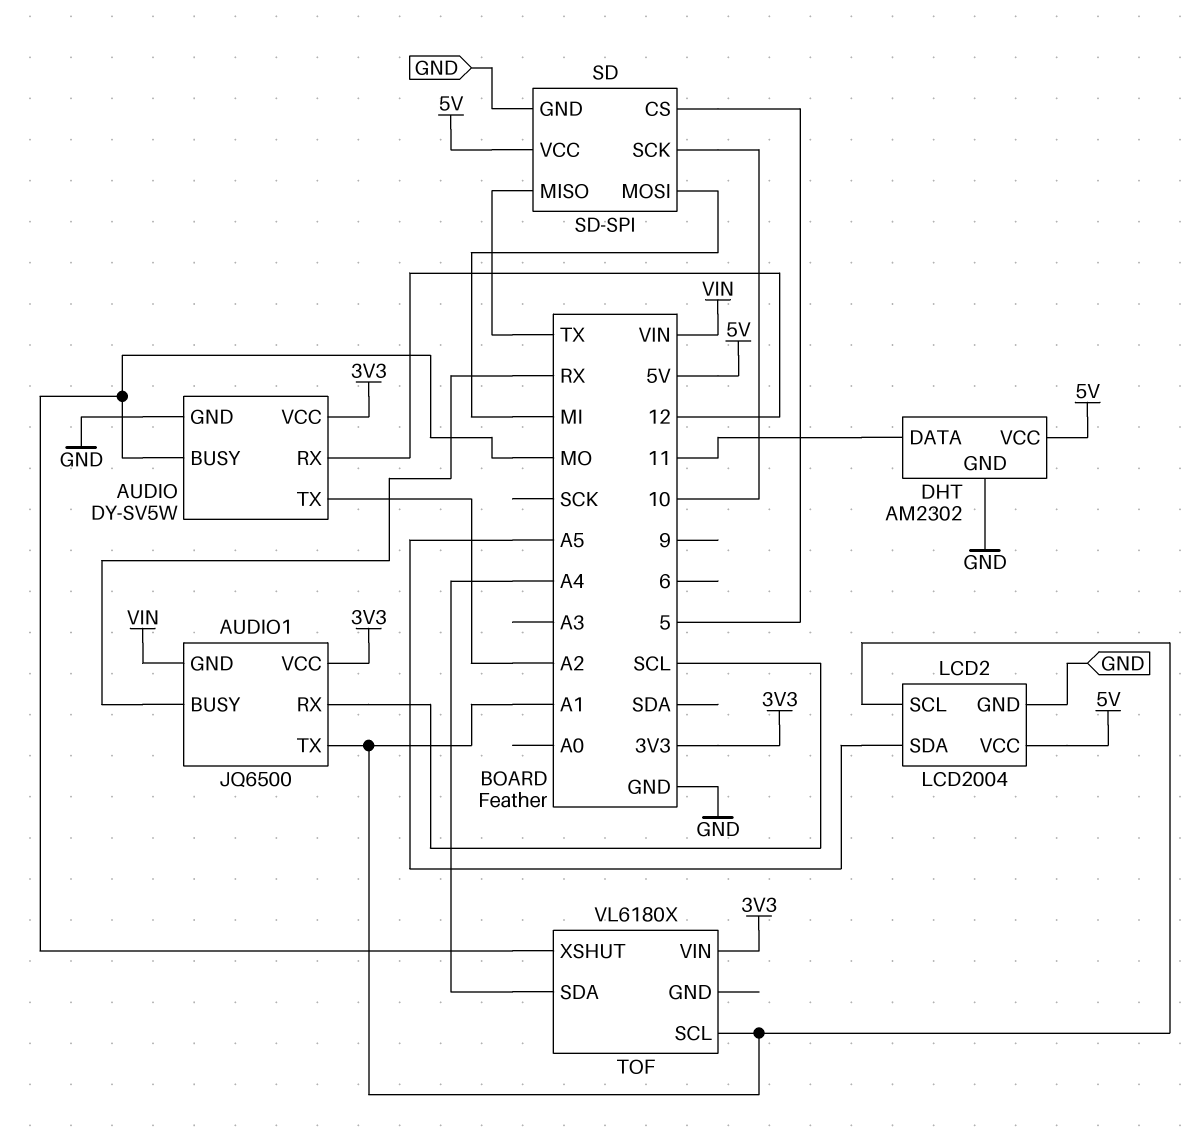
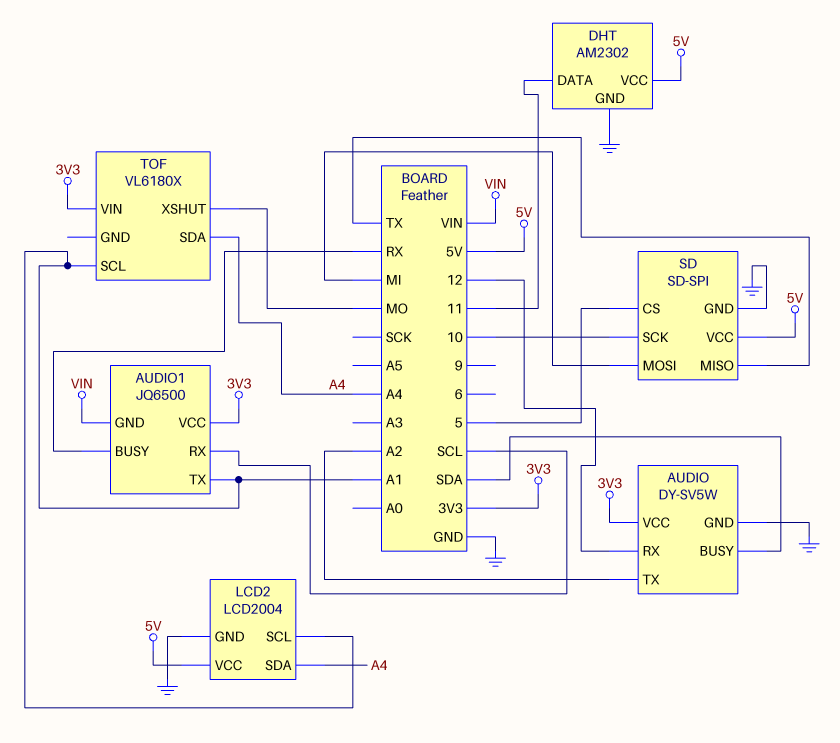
AUDIO pin BUSY: MO -> SDA
LCD2 pin SDA: A5 -> A4

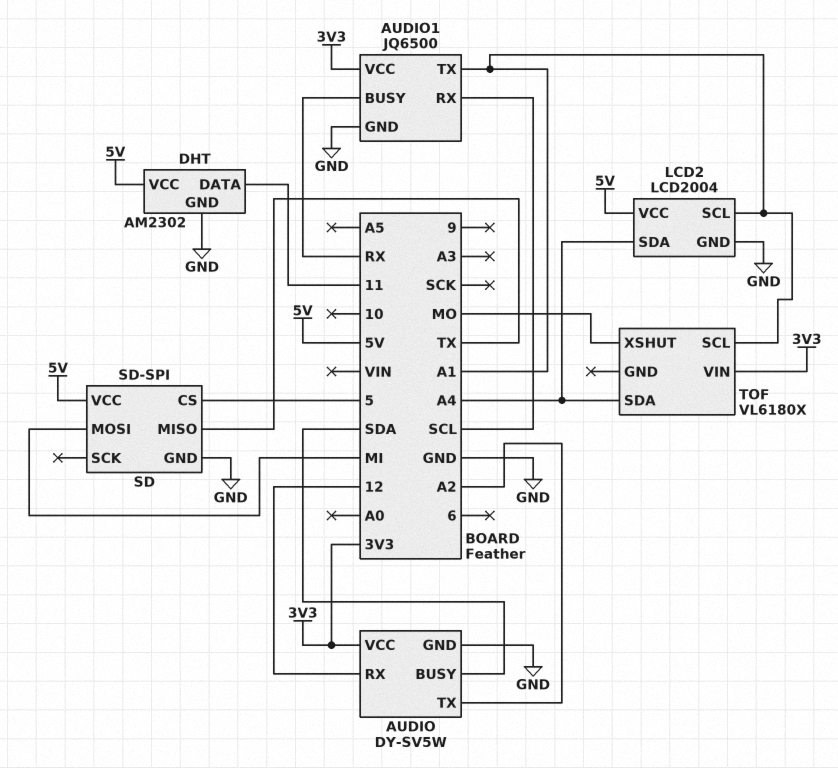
AUDIO1 pin GND: VIN -> GND
SD pin SCK: 10 -> none

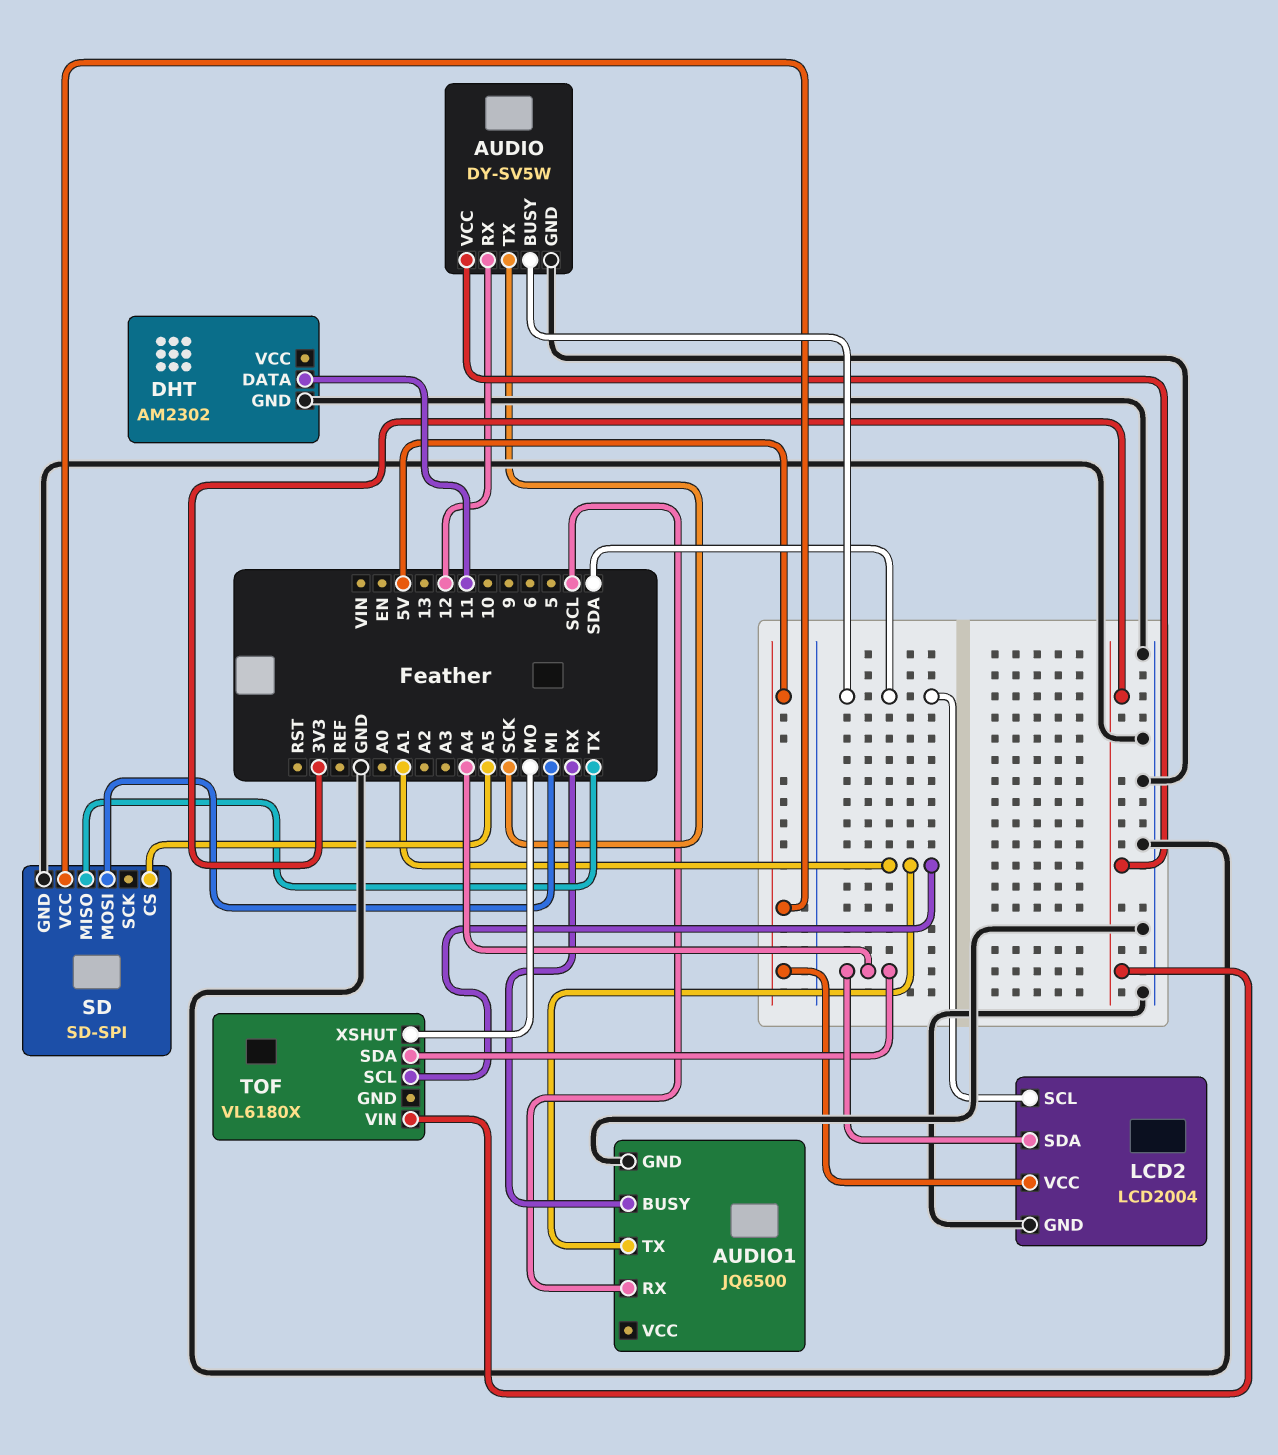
AUDIO pin TX: A2 -> SCK
AUDIO1 pin VCC: 3V3 -> none
DHT pin VCC: 5V -> none
LCD2 pin SCL: A1 -> SDA
SD pin CS: 5 -> A5

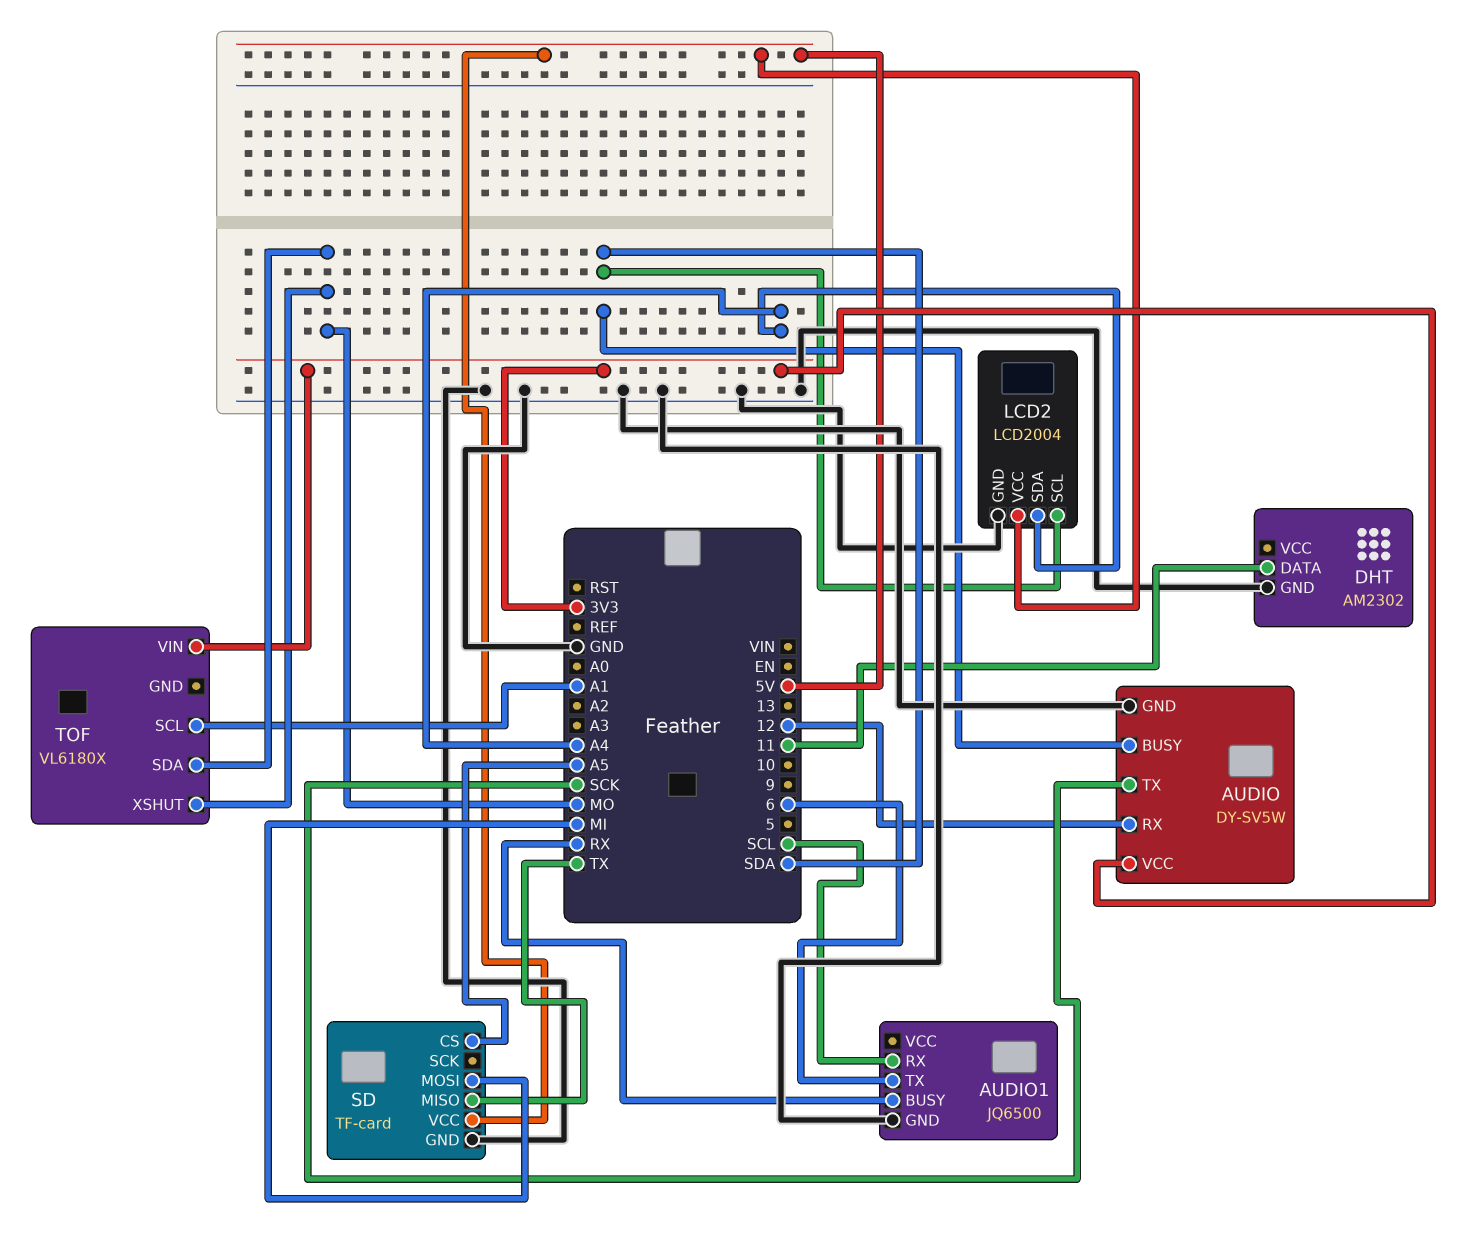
AUDIO1 pin TX: A1 -> 6
SD: SD-SPI -> TF-card
TOF pin SDA: A4 -> MO

